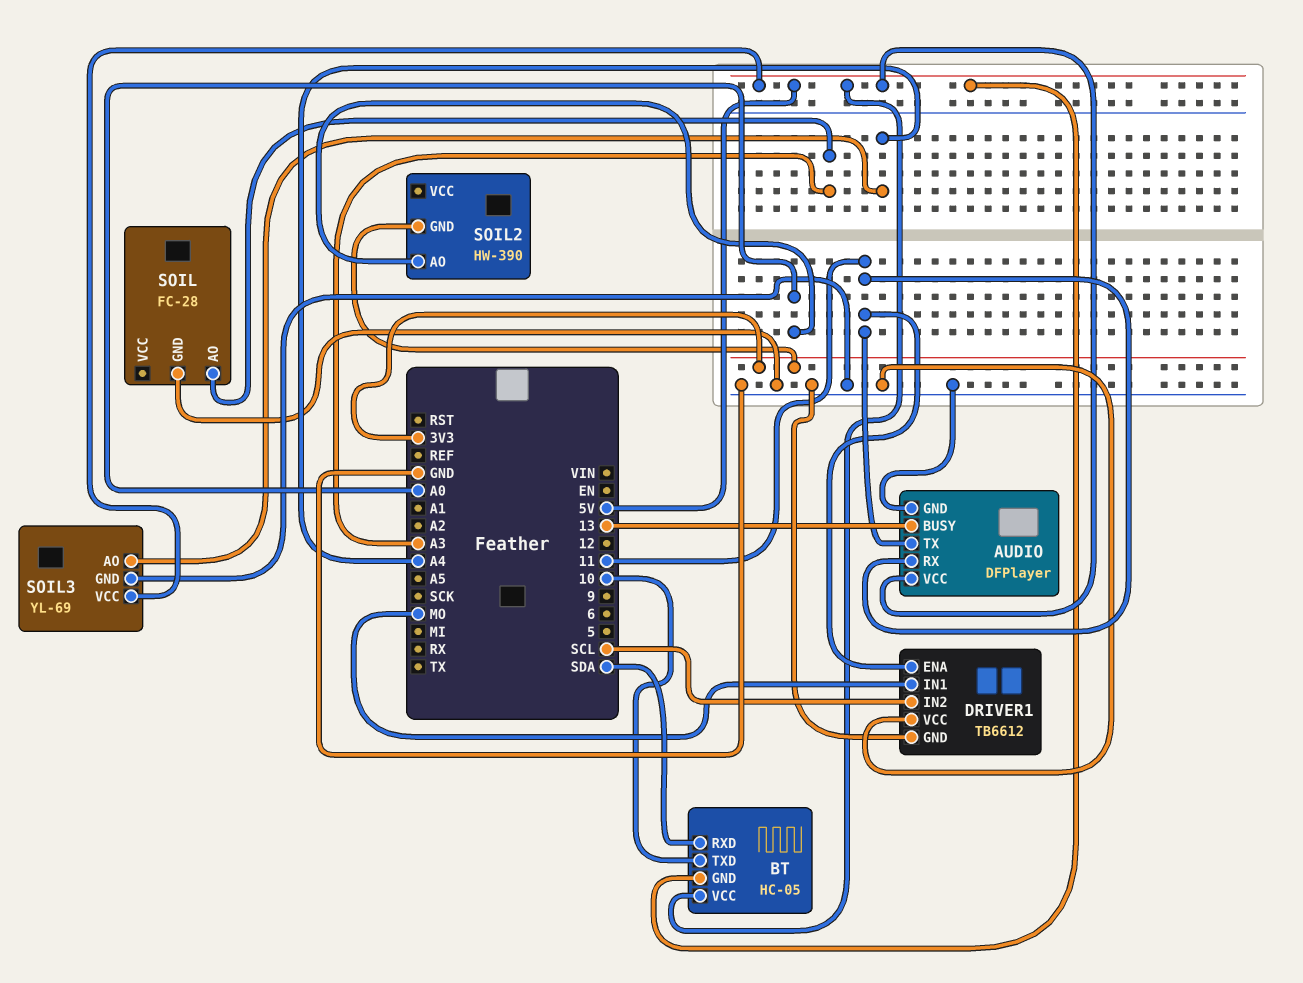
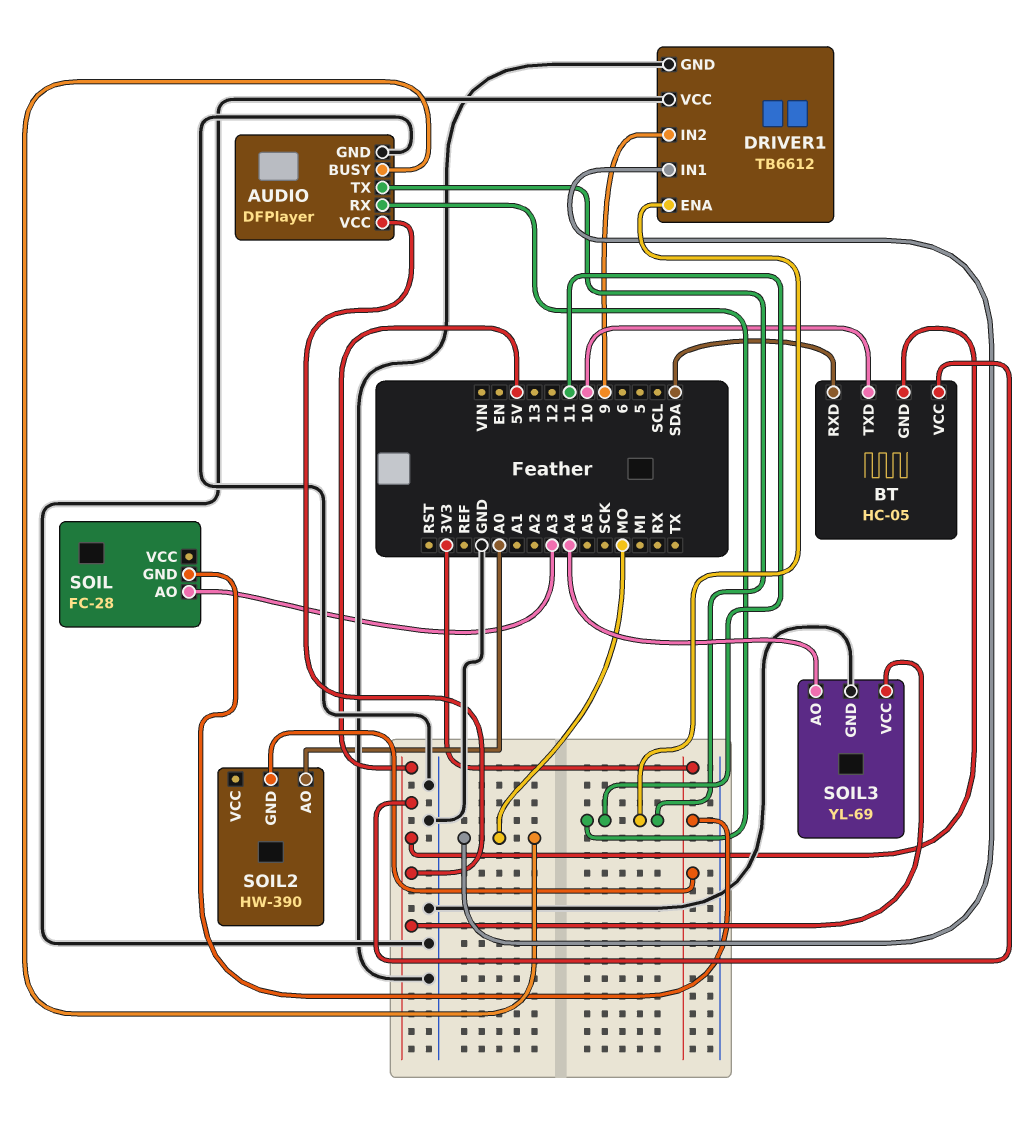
AUDIO pin BUSY: 13 -> MO
DRIVER1 pin IN2: SCL -> 9
SOIL pin GND: GND -> 3V3

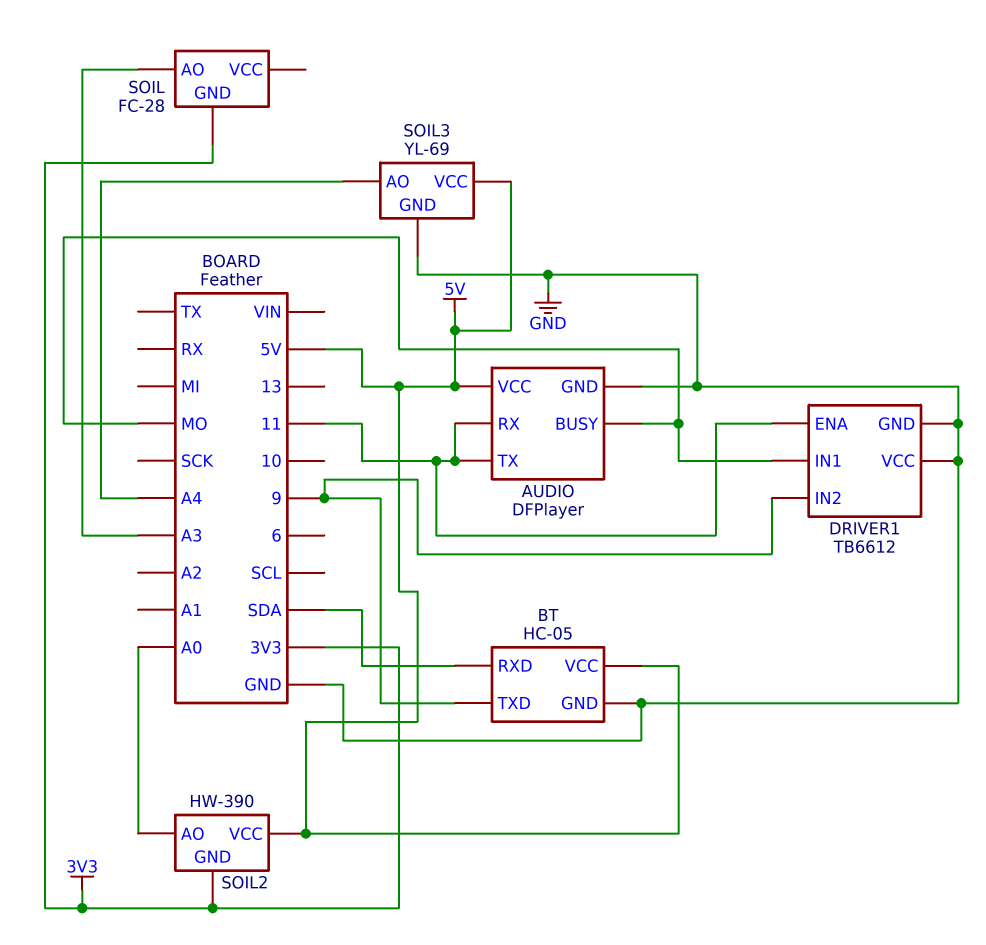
BT pin GND: 5V -> GND
BT pin TXD: 10 -> 9
SOIL2 pin VCC: none -> 5V

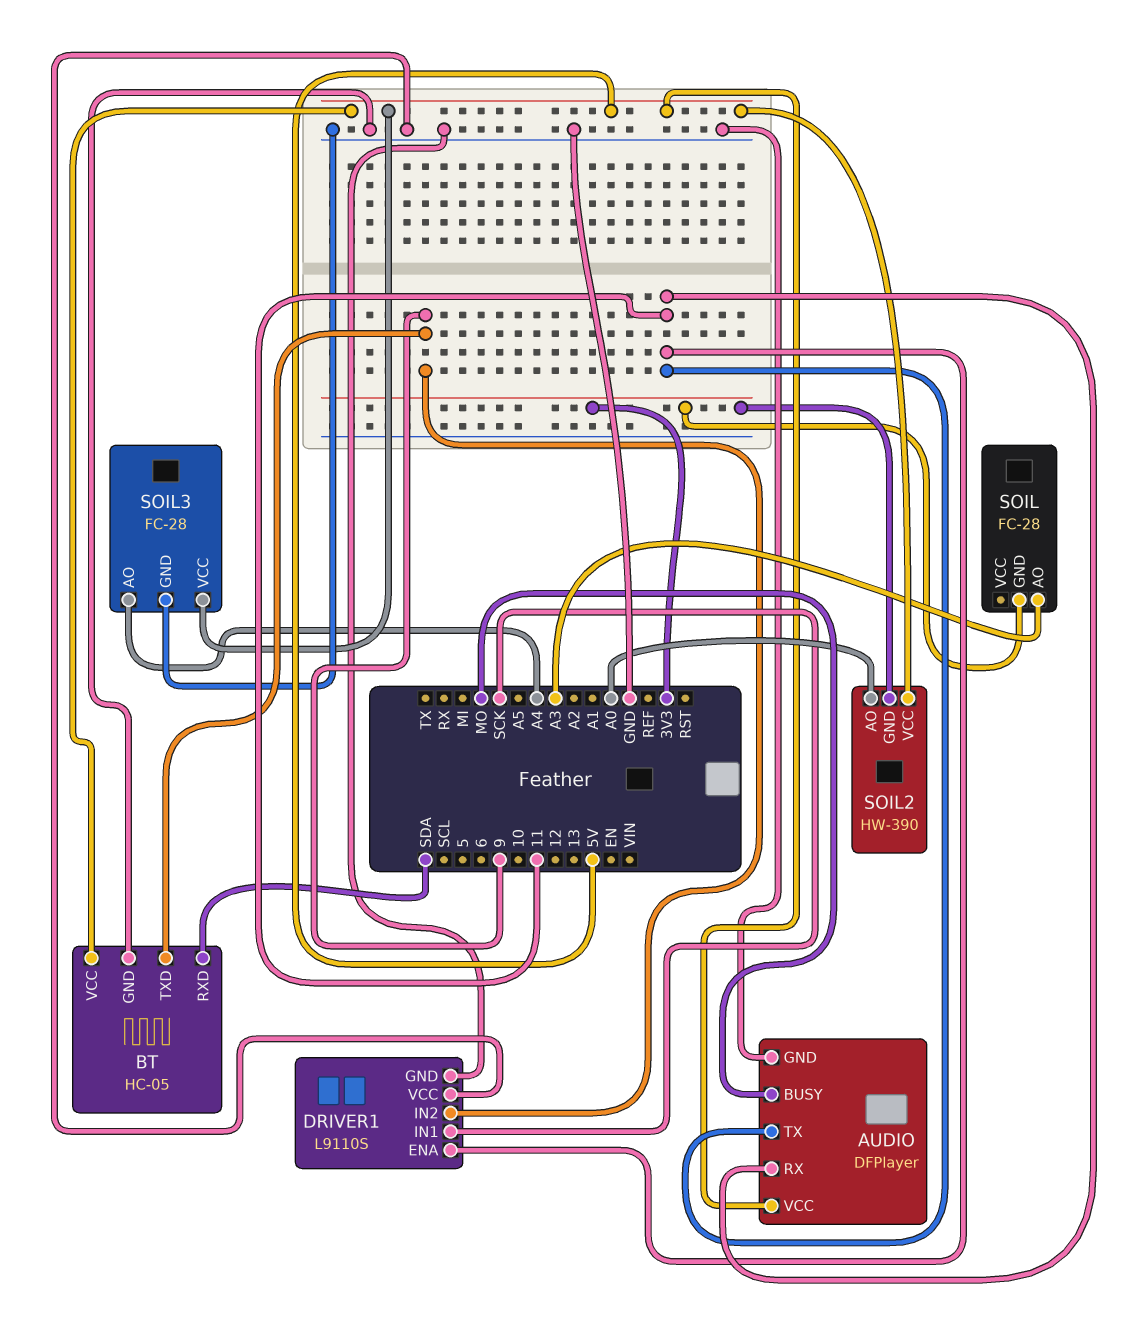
DRIVER1: TB6612 -> L9110S
DRIVER1 pin IN1: MO -> SCK
SOIL3: YL-69 -> FC-28

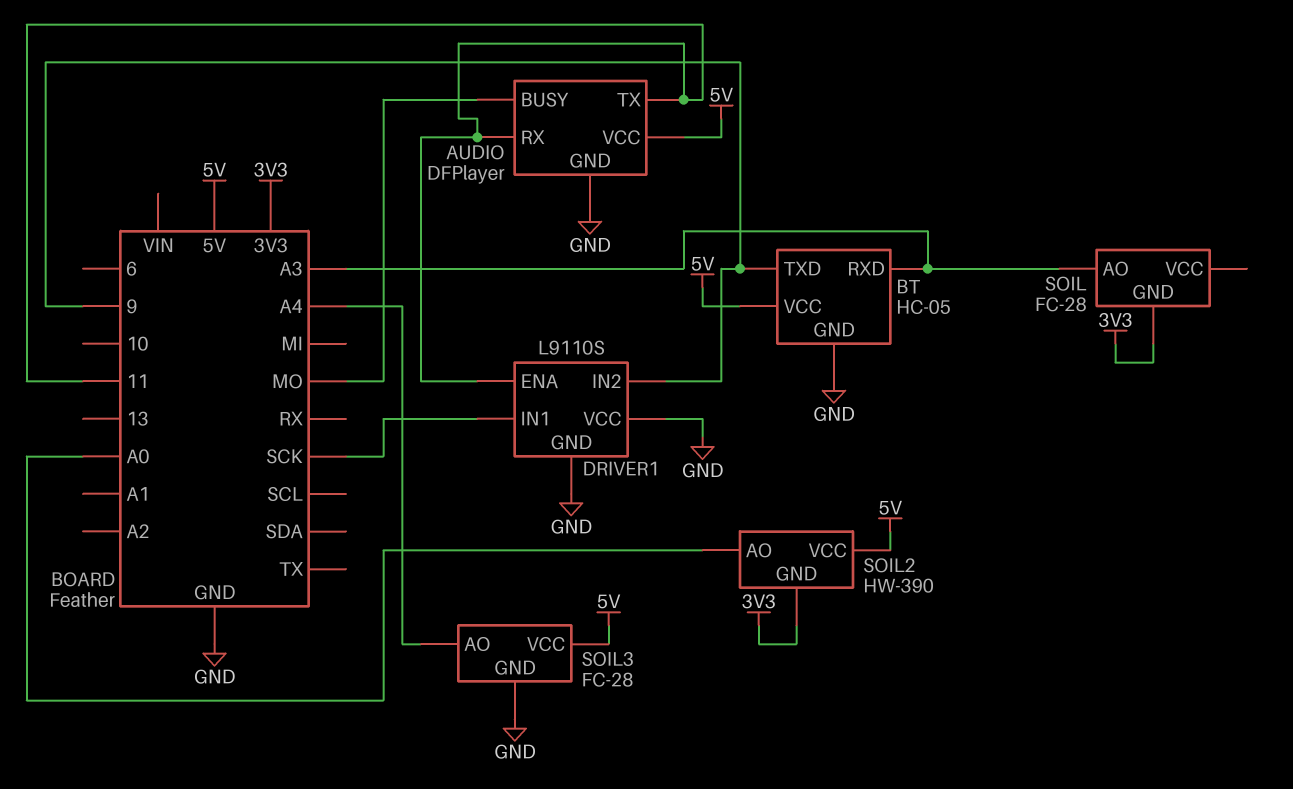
BT pin RXD: SDA -> A3

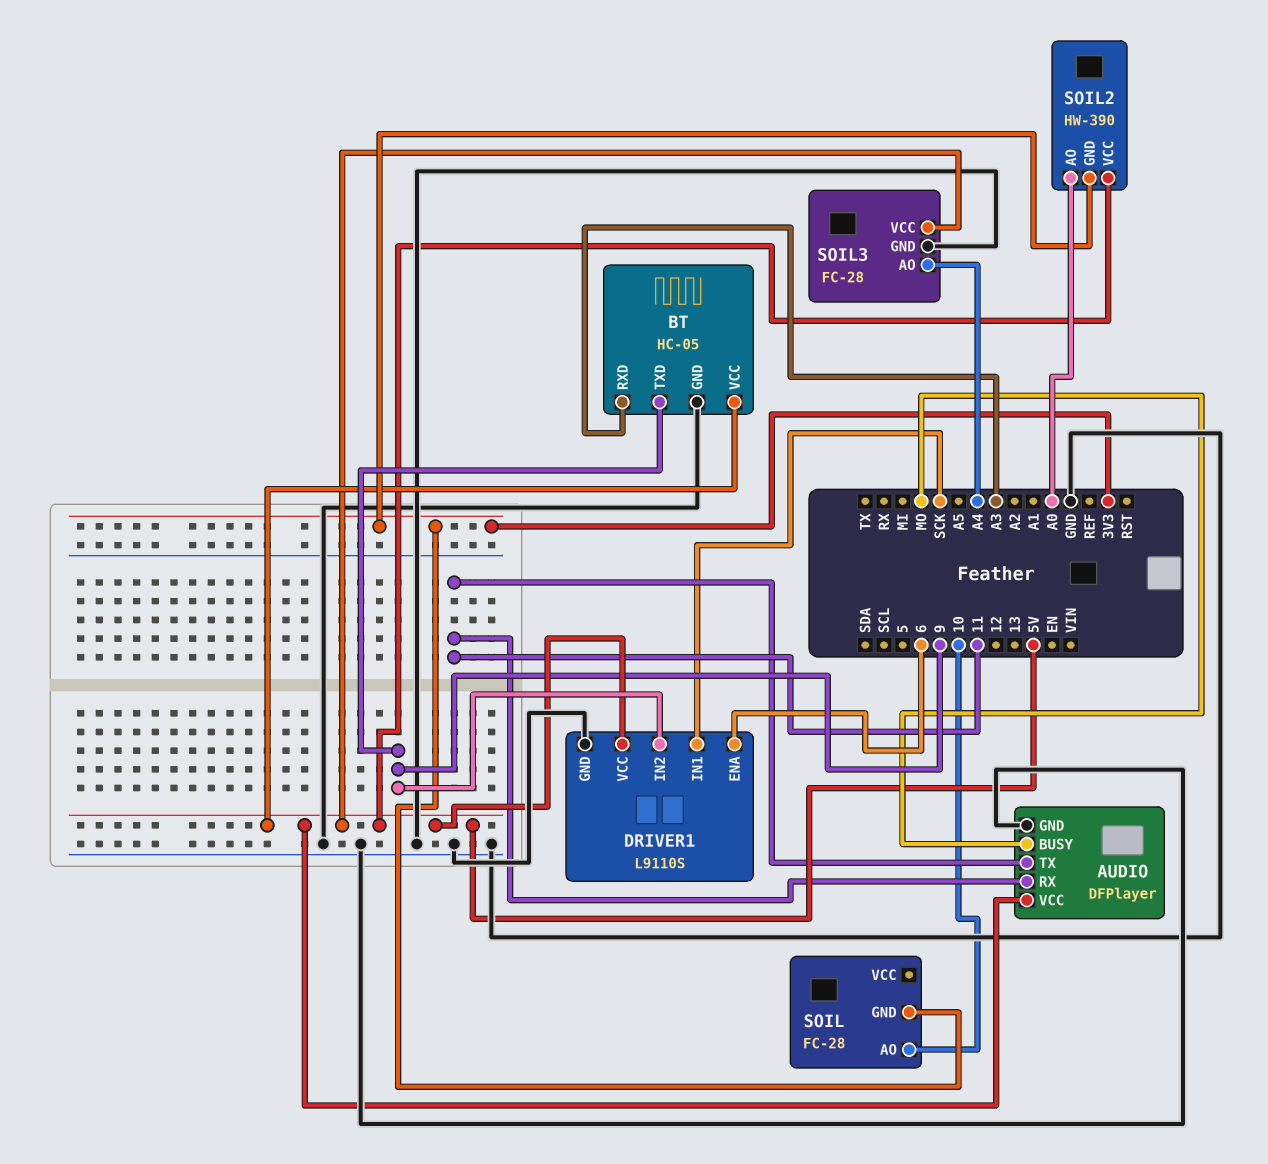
DRIVER1 pin ENA: 11 -> 6
DRIVER1 pin VCC: GND -> 5V
SOIL pin AO: A3 -> 10

